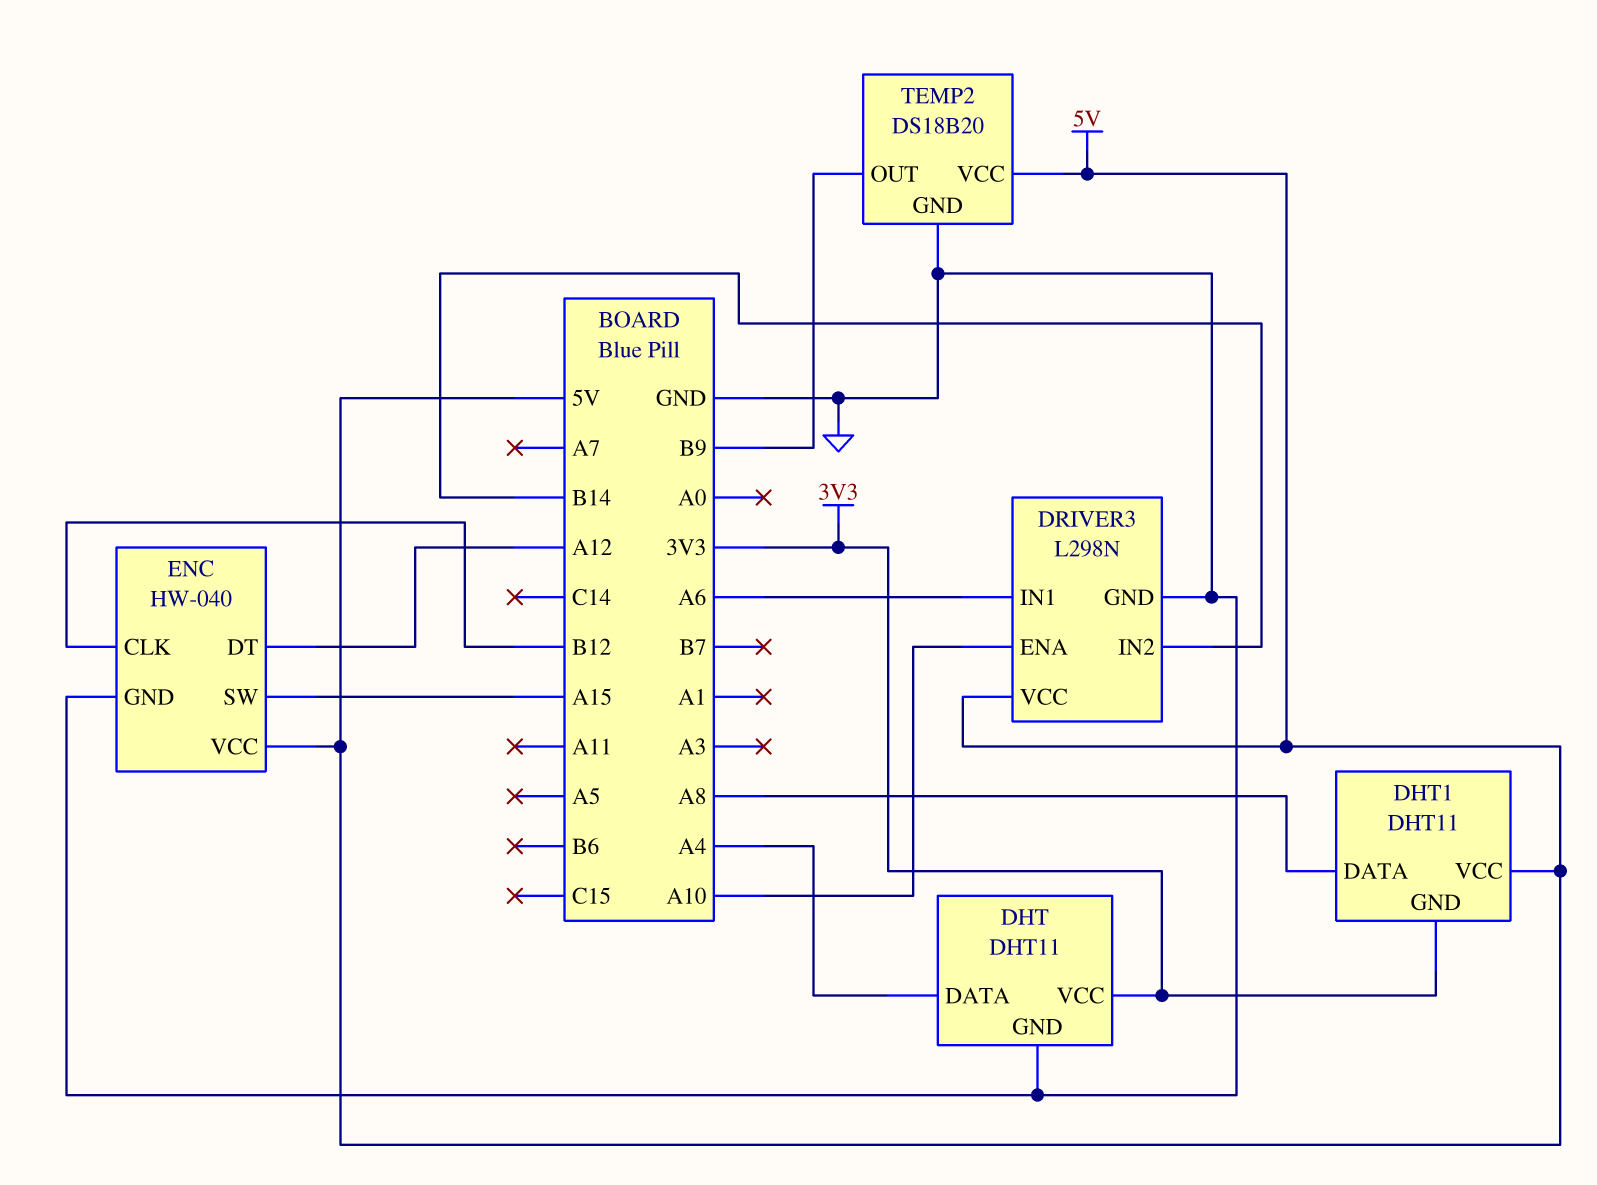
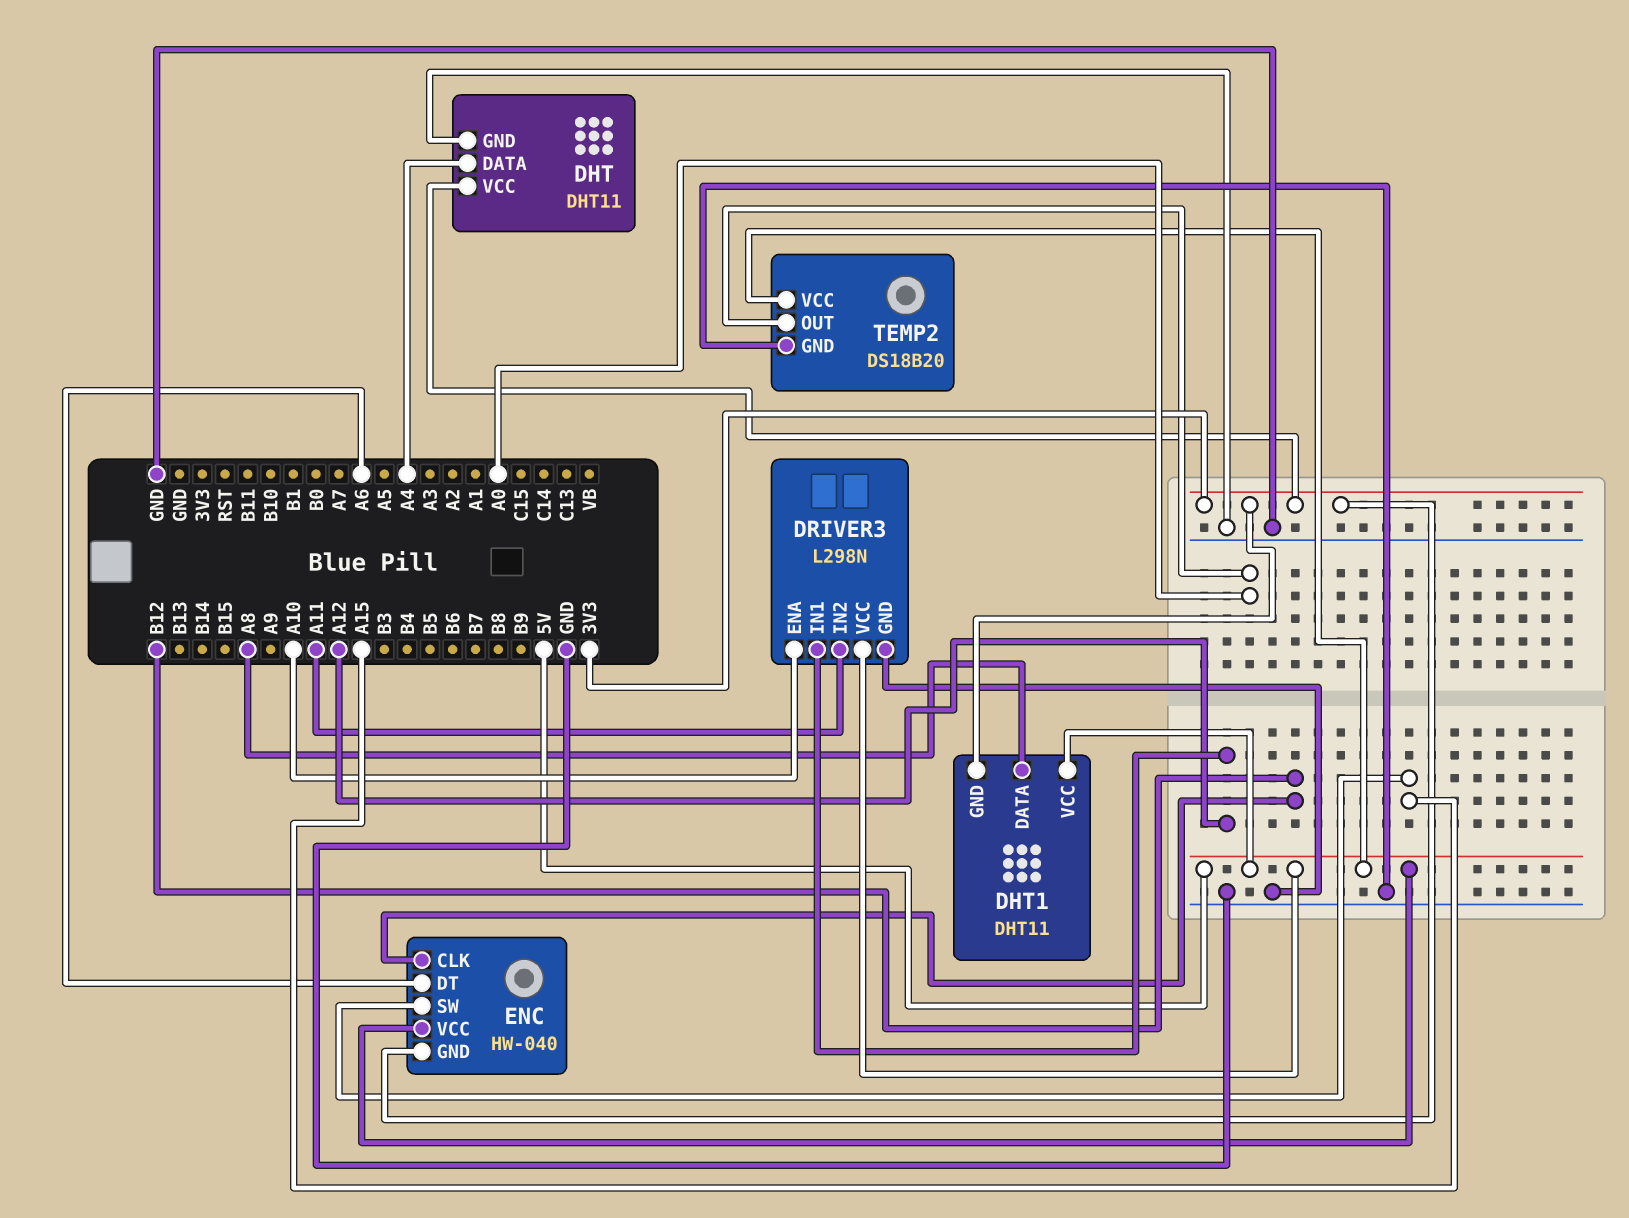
DRIVER3 pin IN1: A6 -> A12
DRIVER3 pin IN2: B14 -> A11
ENC pin DT: A12 -> A6
ENC pin GND: GND -> 3V3
TEMP2 pin OUT: B9 -> A0

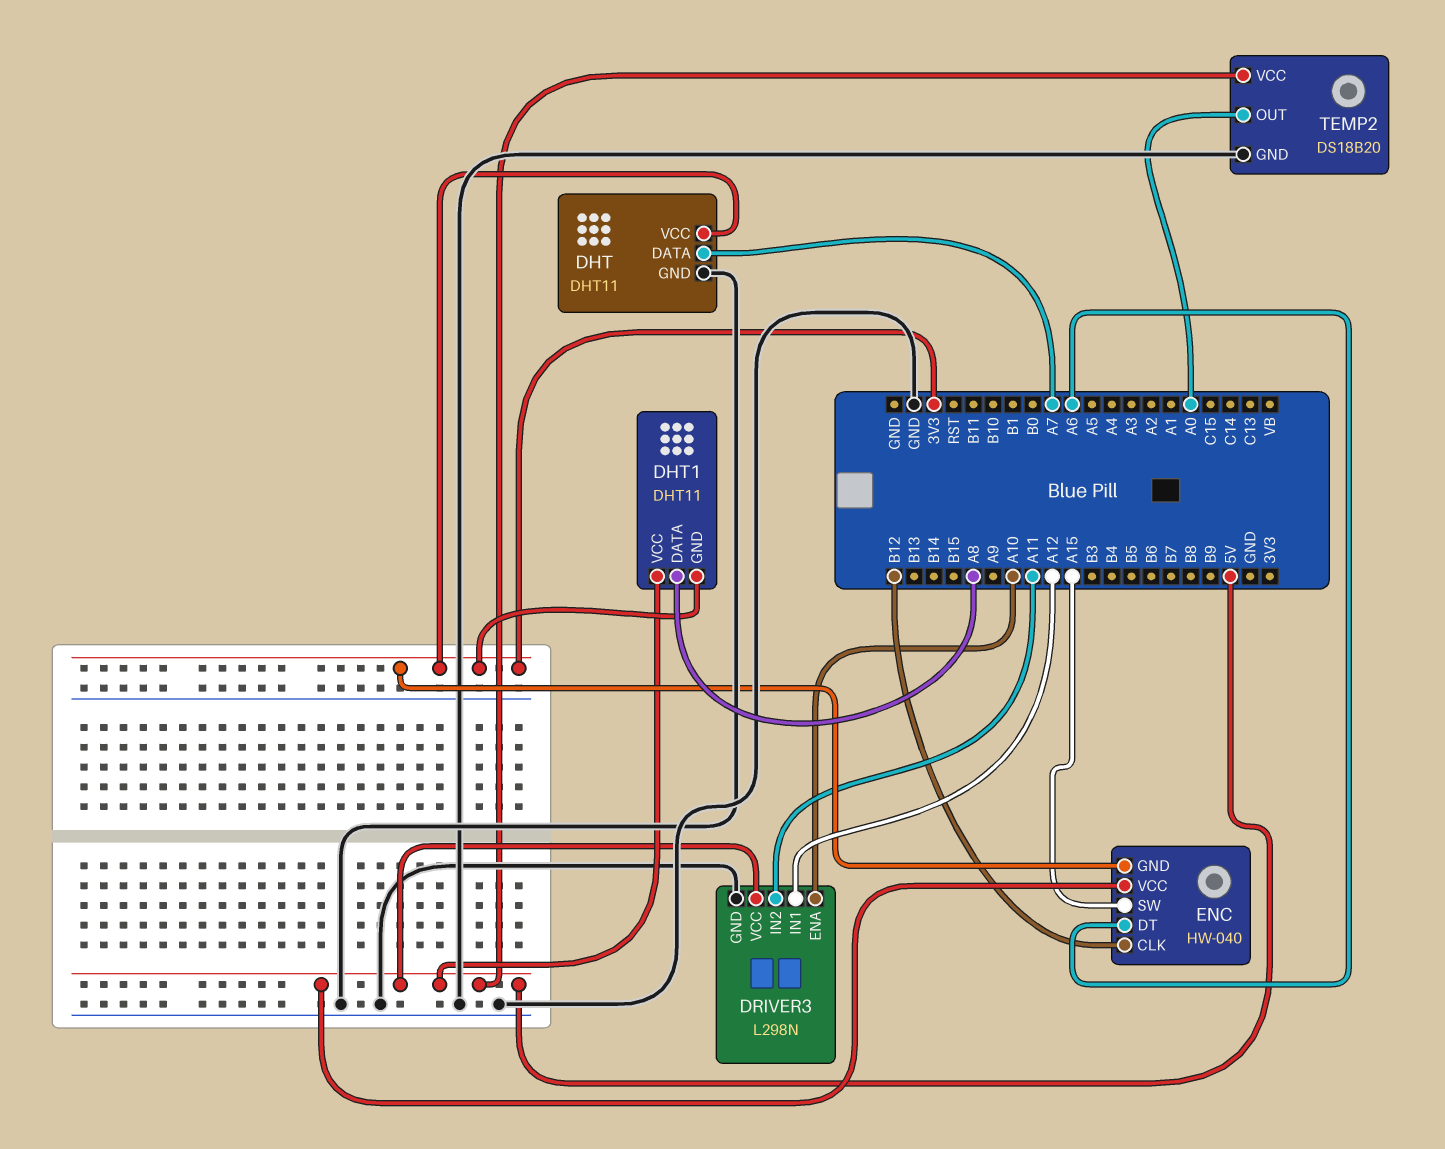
DHT pin DATA: A4 -> A7

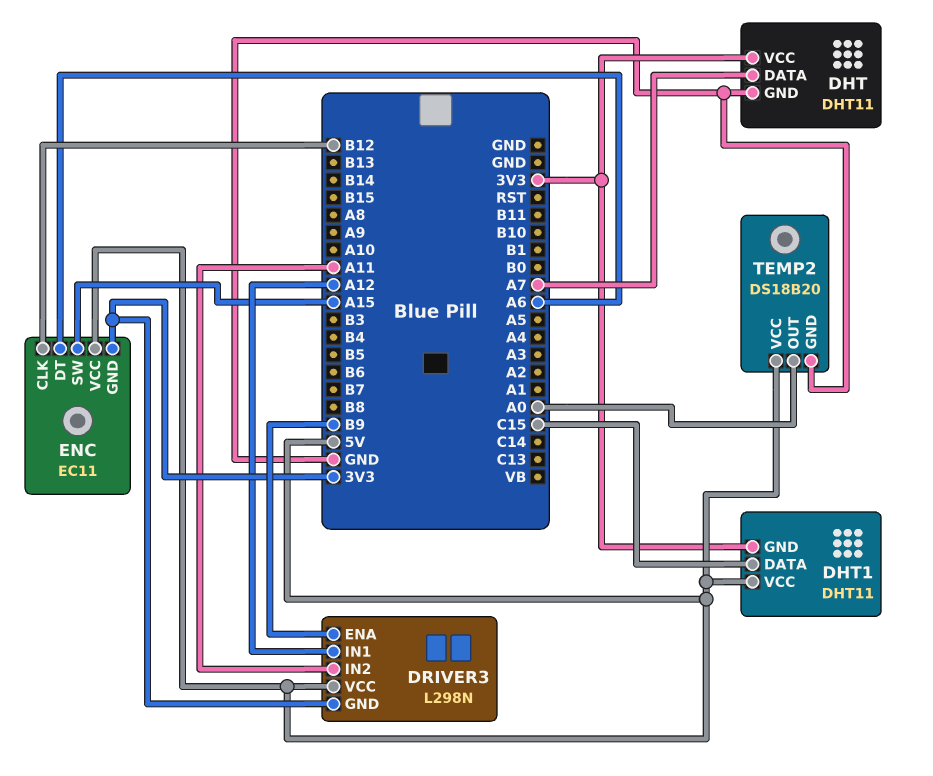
DHT1 pin DATA: A8 -> C15
DRIVER3 pin ENA: A10 -> B9
DRIVER3 pin GND: GND -> 3V3
ENC: HW-040 -> EC11

